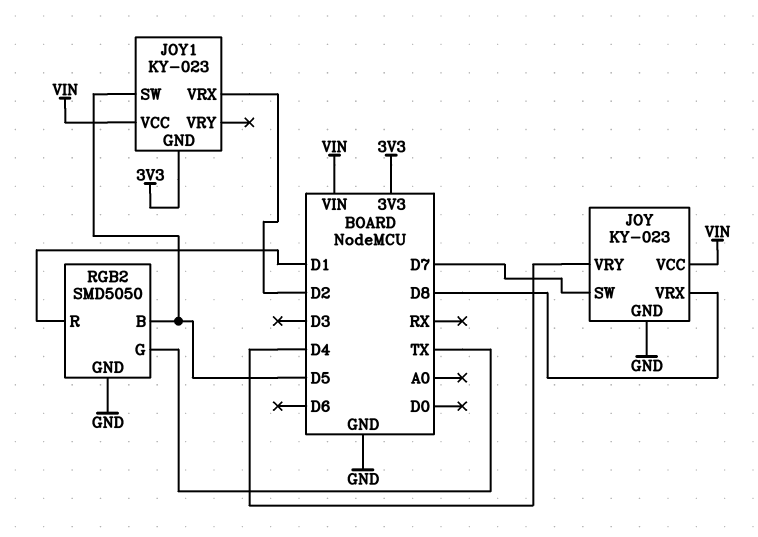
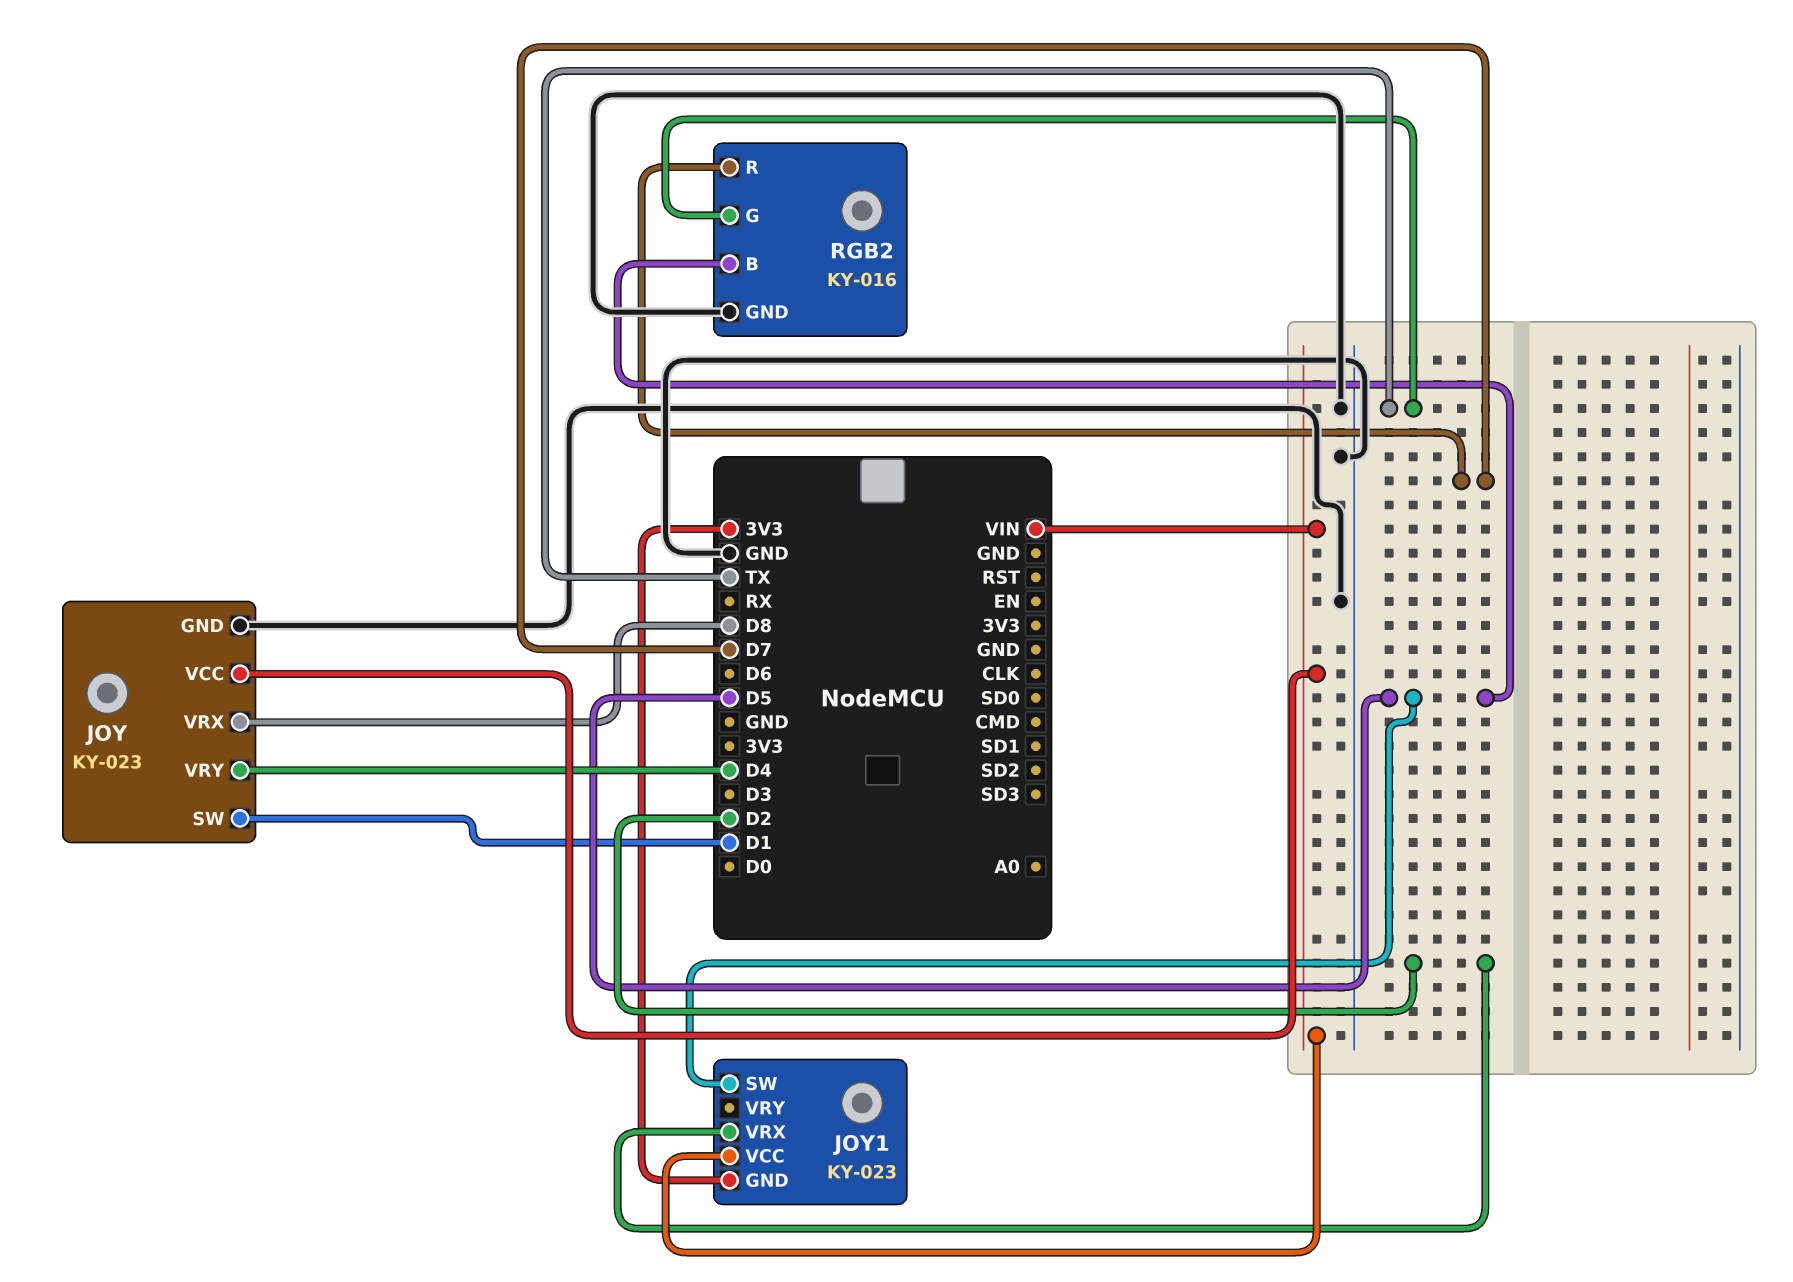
JOY pin SW: D7 -> D1
RGB2: SMD5050 -> KY-016
RGB2 pin R: D1 -> D7

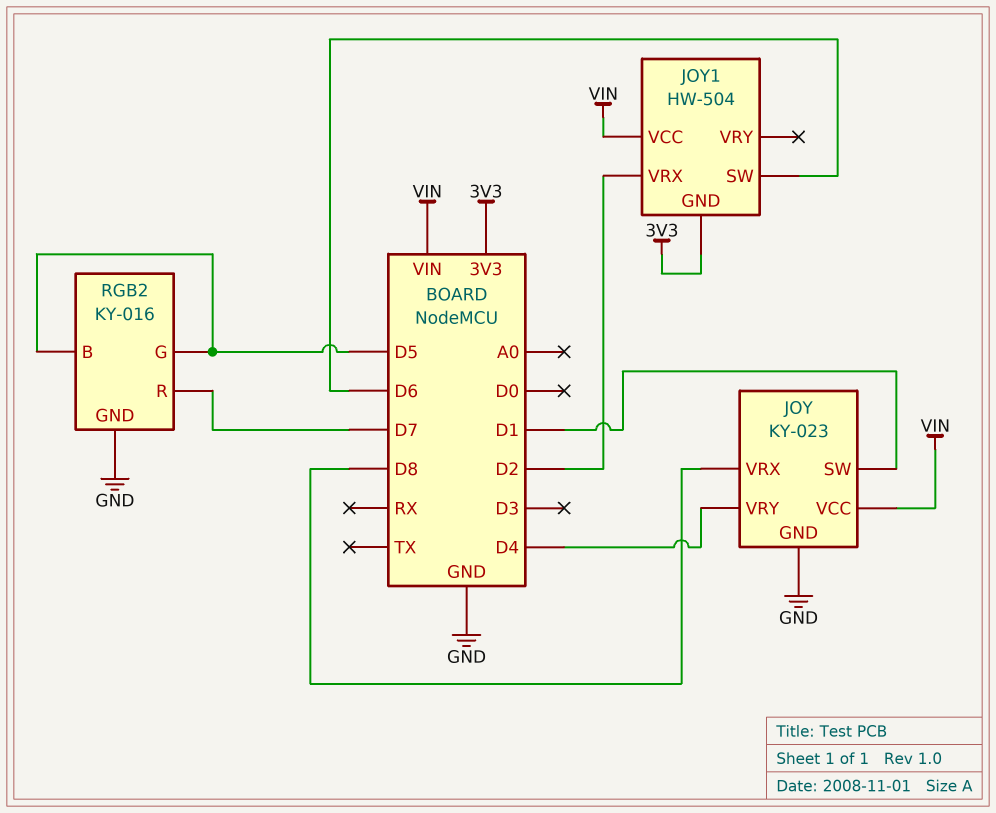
JOY1: KY-023 -> HW-504
JOY1 pin SW: D5 -> D6
RGB2 pin G: TX -> D5

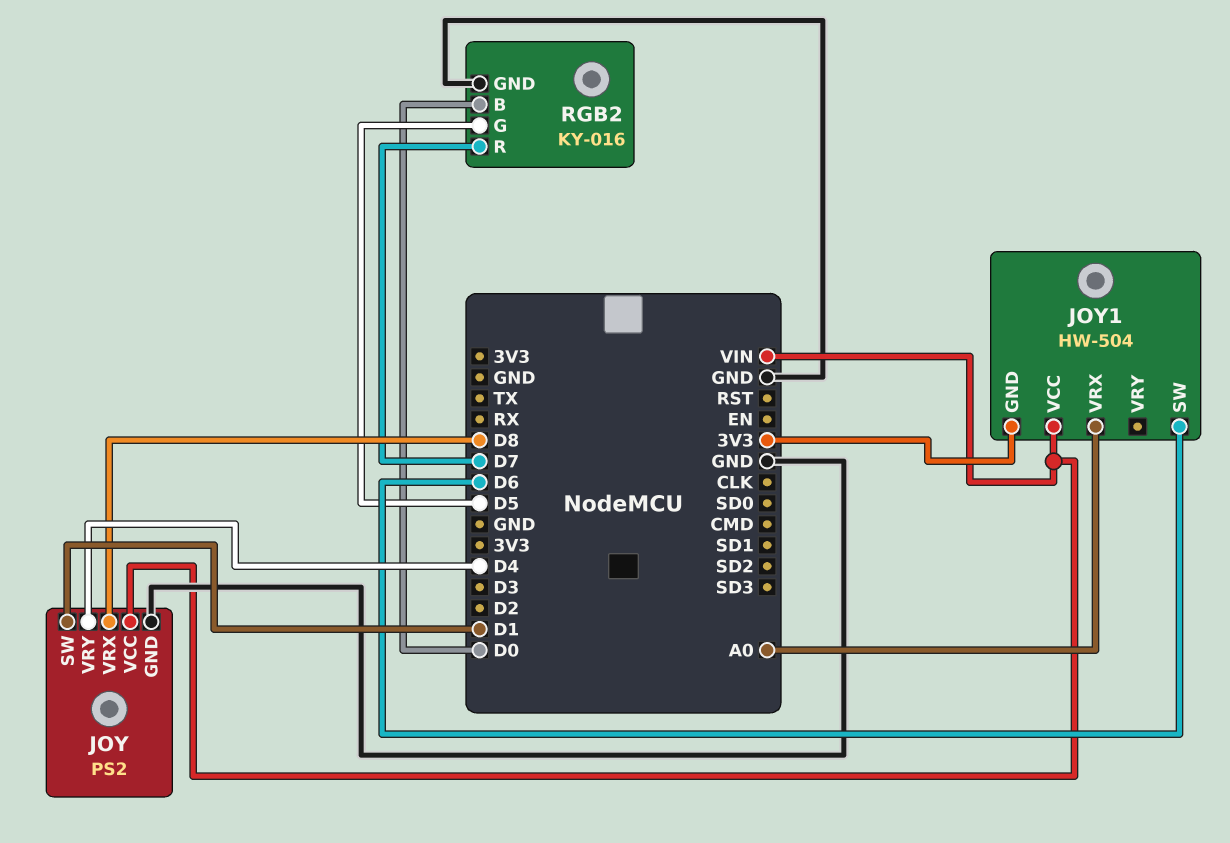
JOY: KY-023 -> PS2
JOY1 pin VRX: D2 -> A0
RGB2 pin B: D5 -> D0

